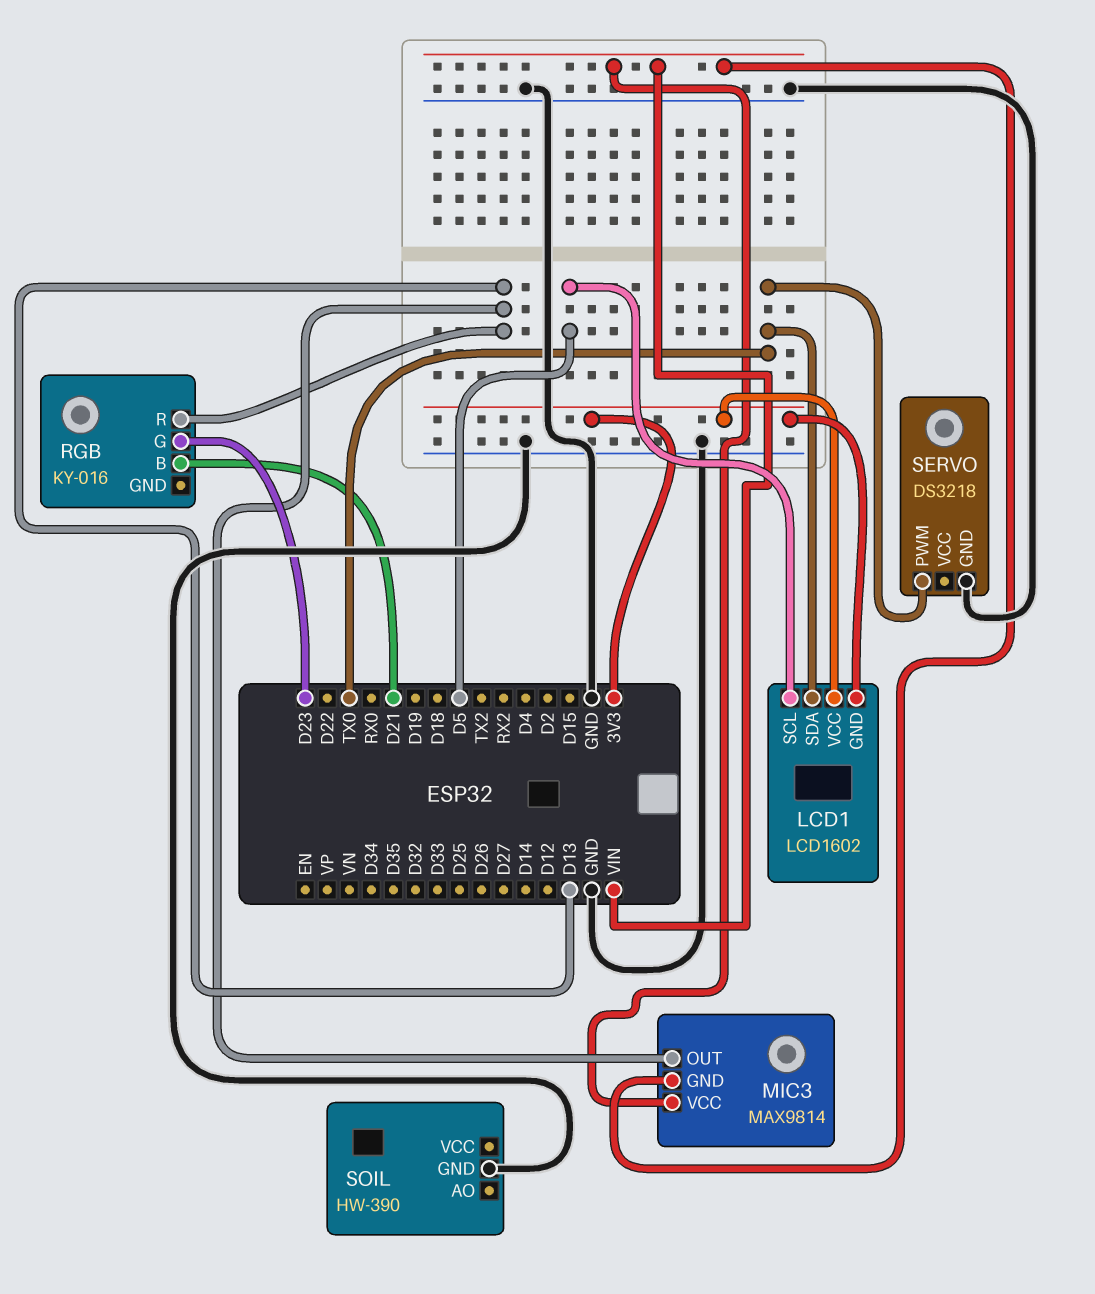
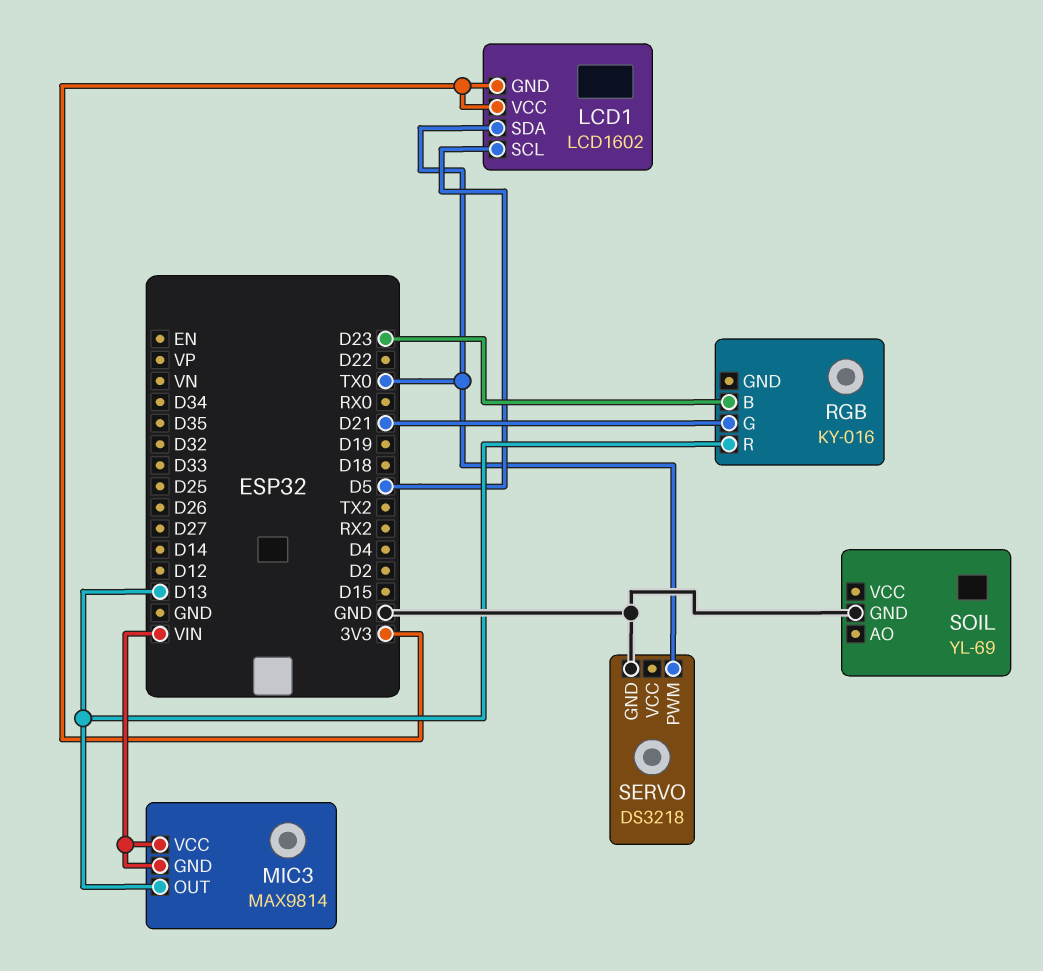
RGB pin B: D21 -> D23
RGB pin G: D23 -> D21
SOIL: HW-390 -> YL-69

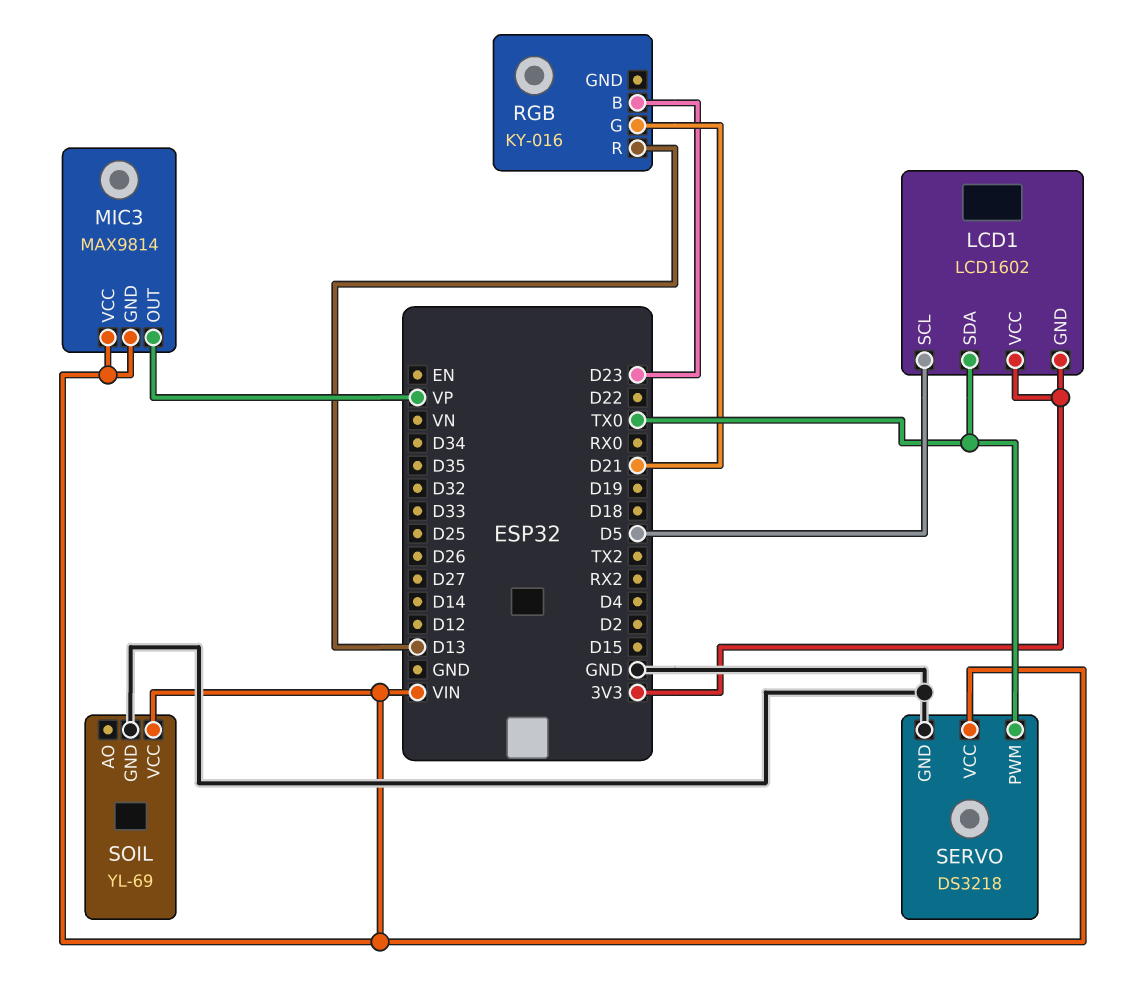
MIC3 pin OUT: D13 -> VP
SERVO pin VCC: none -> VIN
SOIL pin VCC: none -> VIN

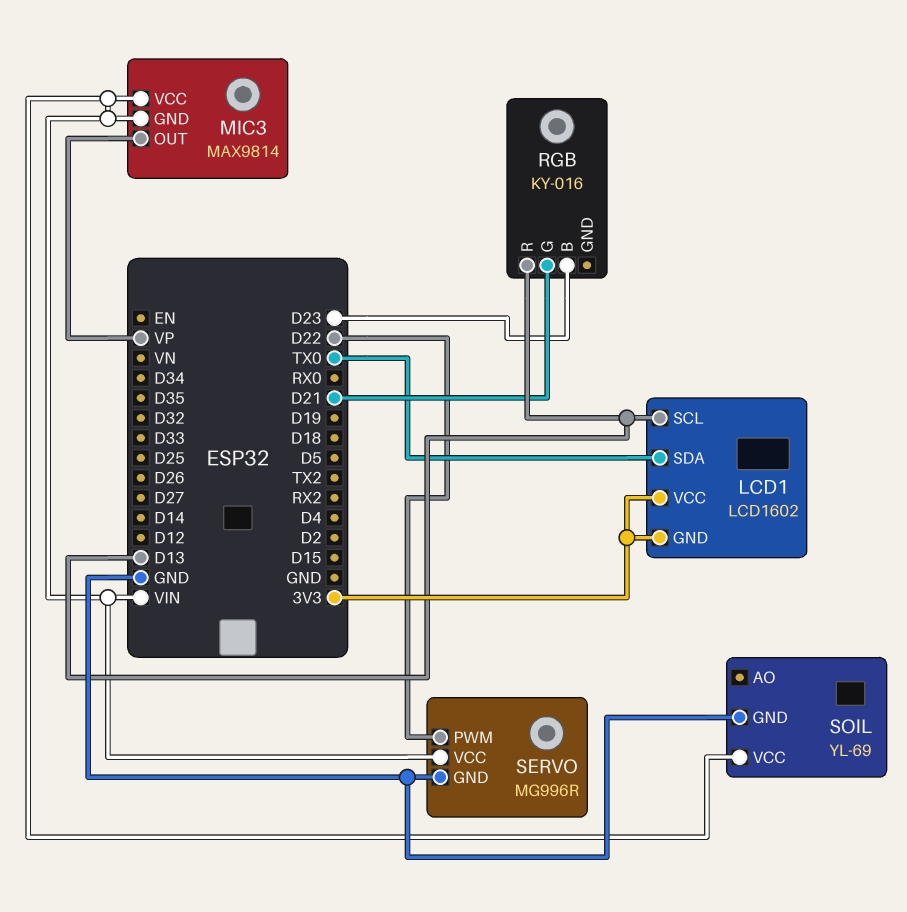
LCD1 pin SCL: D5 -> D13
SERVO: DS3218 -> MG996R
SERVO pin PWM: TX0 -> D22

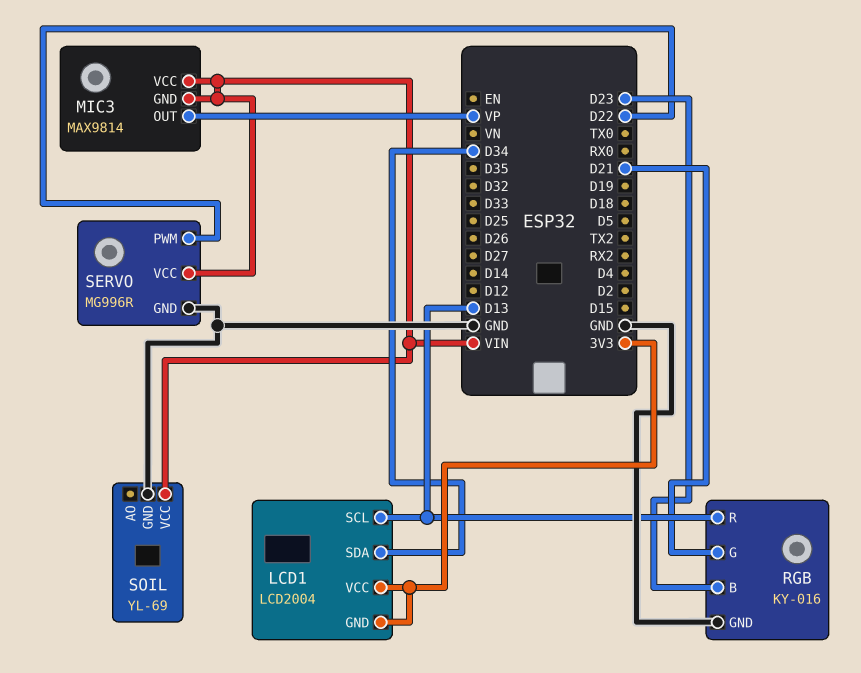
LCD1: LCD1602 -> LCD2004
LCD1 pin SDA: TX0 -> D34
RGB pin GND: none -> GND

